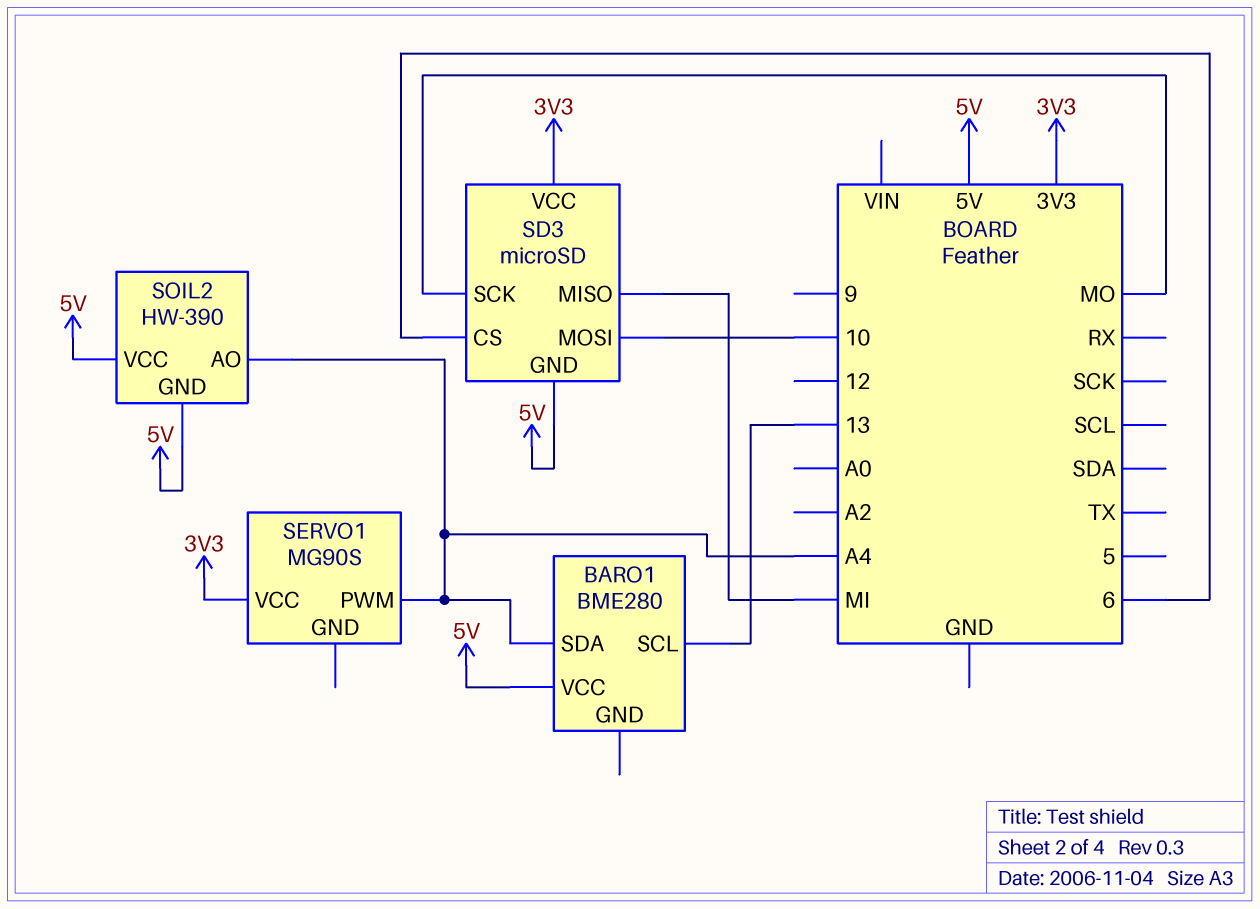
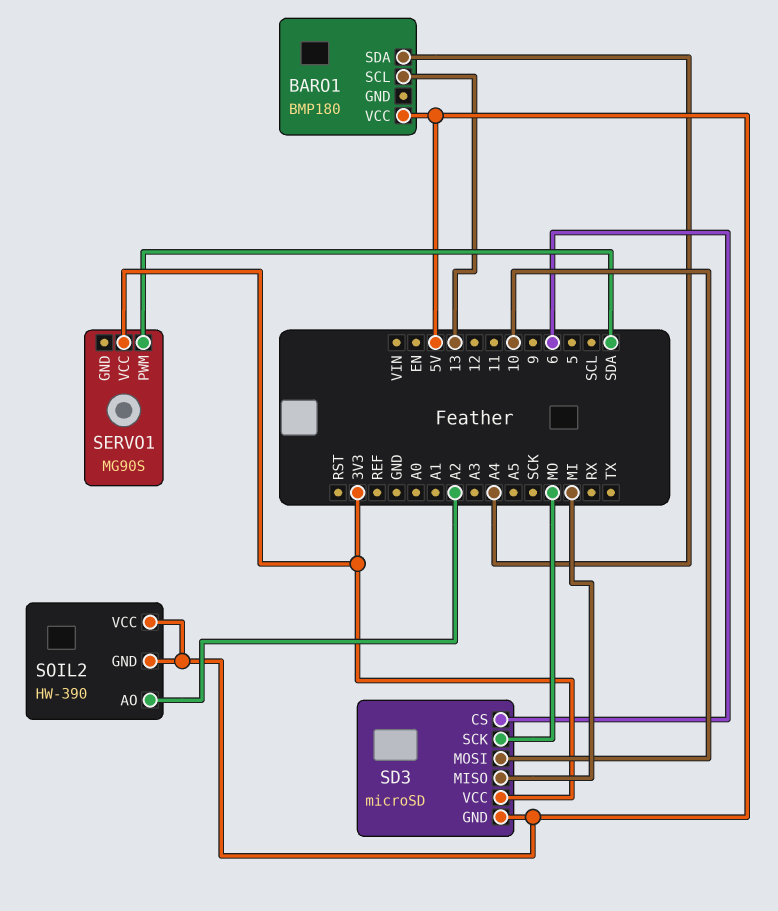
BARO1: BME280 -> BMP180
SERVO1 pin PWM: A4 -> SDA
SOIL2 pin AO: A4 -> A2

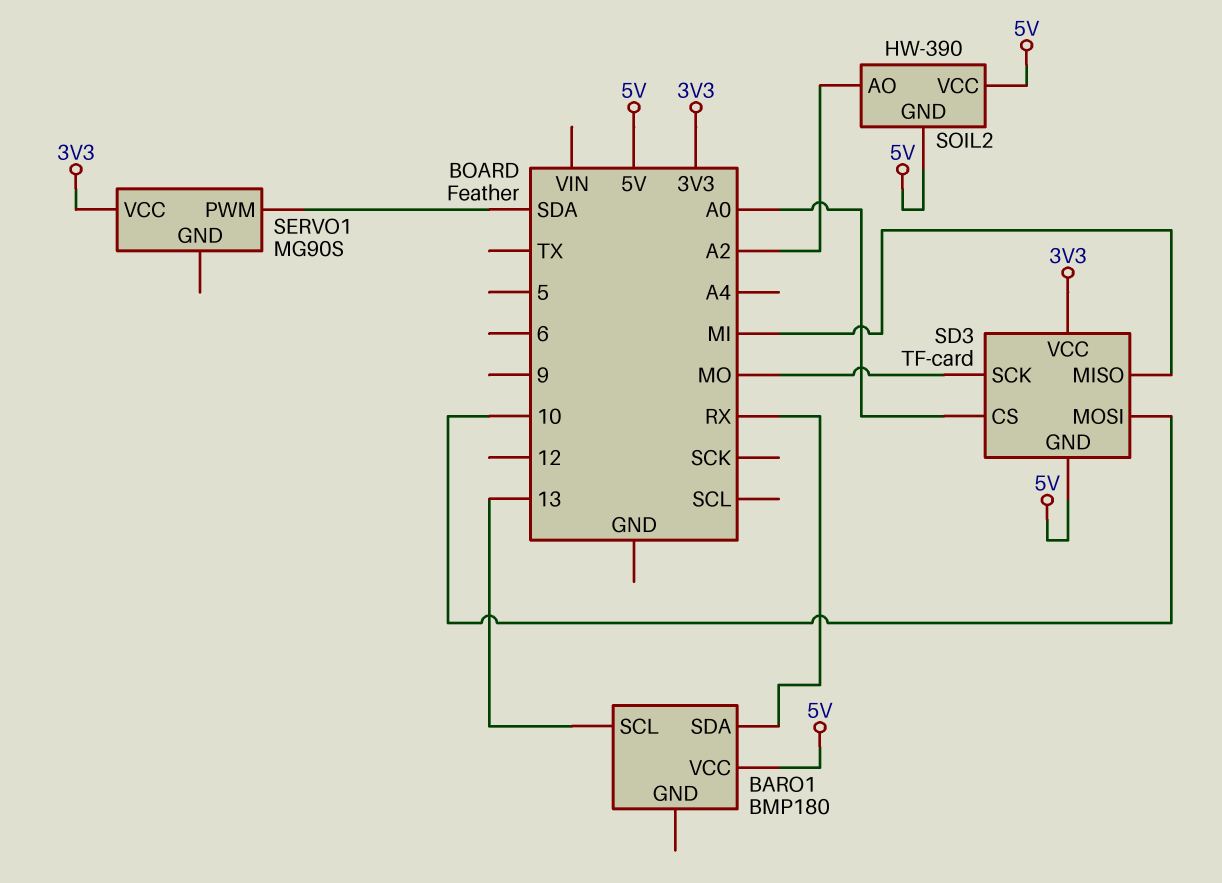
BARO1 pin SDA: A4 -> RX
SD3: microSD -> TF-card
SD3 pin CS: 6 -> A0

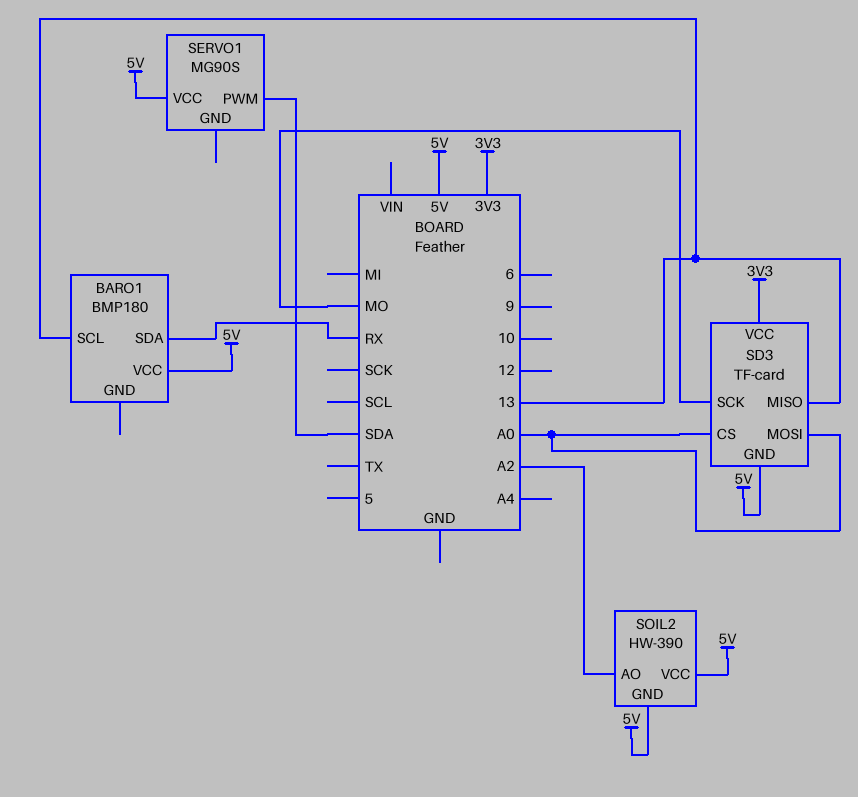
SD3 pin MISO: MI -> 13
SD3 pin MOSI: 10 -> A0
SERVO1 pin VCC: 3V3 -> 5V

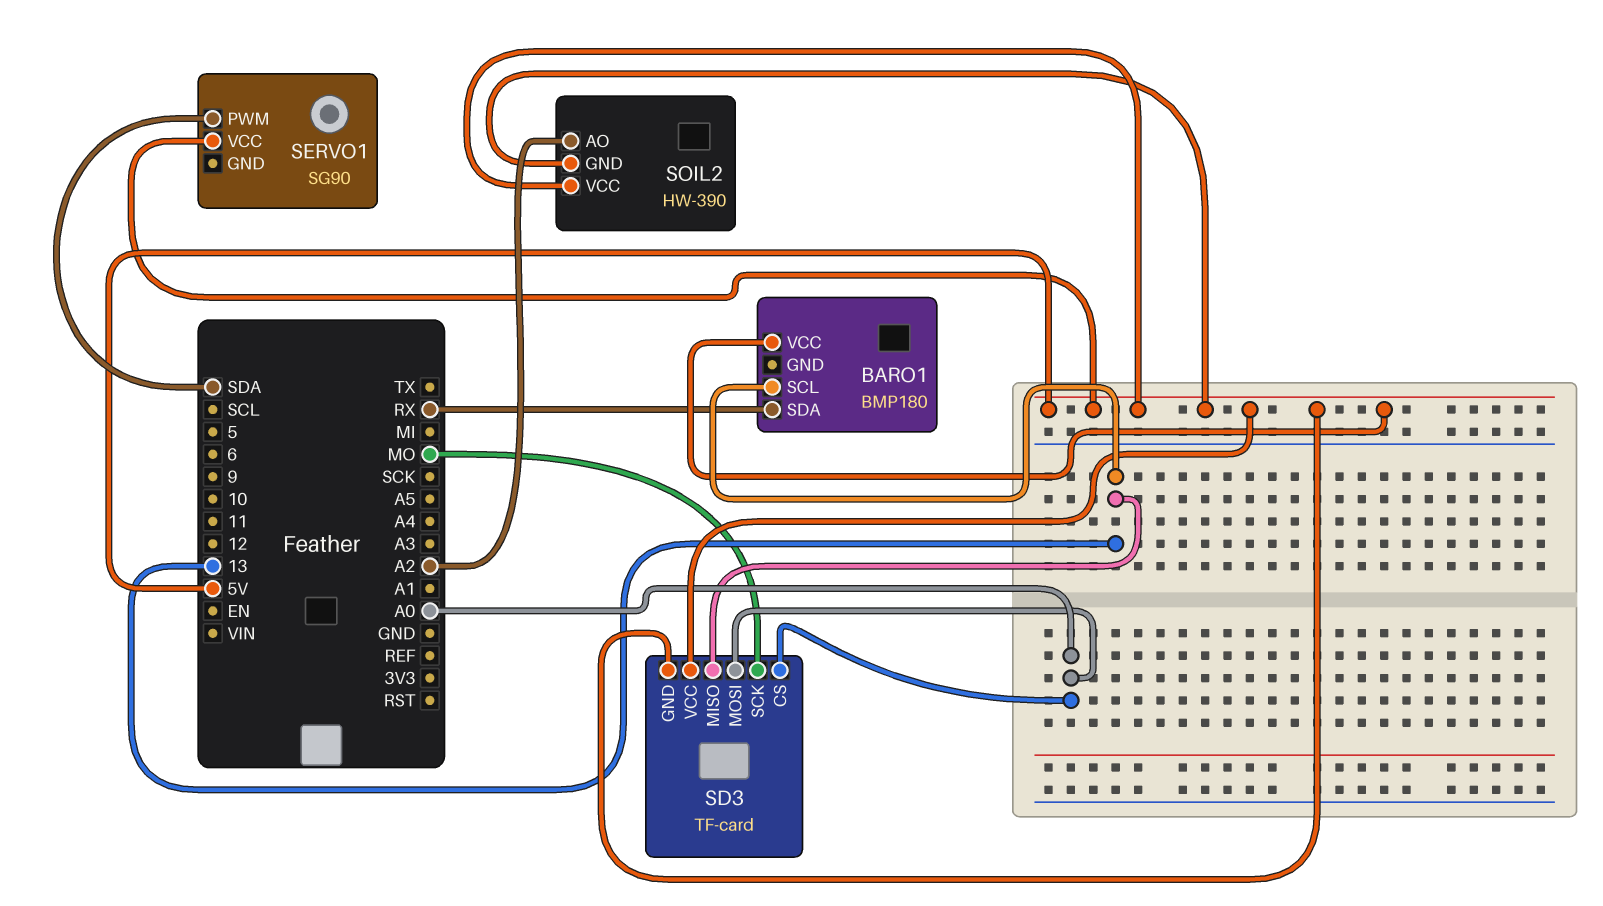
SD3 pin VCC: 3V3 -> 5V
SERVO1: MG90S -> SG90

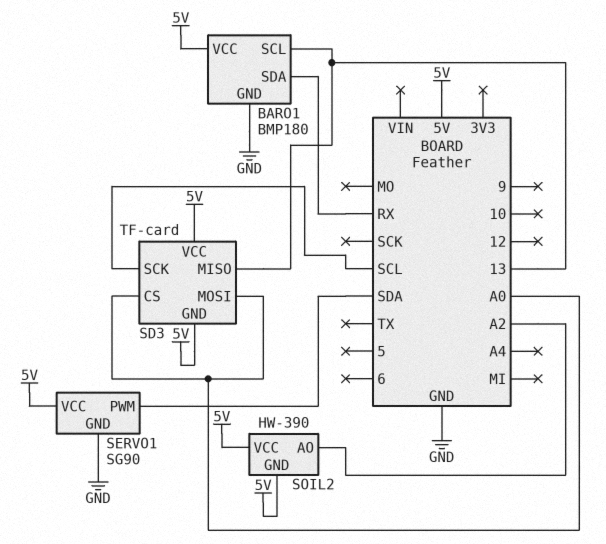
BARO1 pin GND: none -> GND
SD3 pin SCK: MO -> SCL
SERVO1 pin GND: none -> GND

